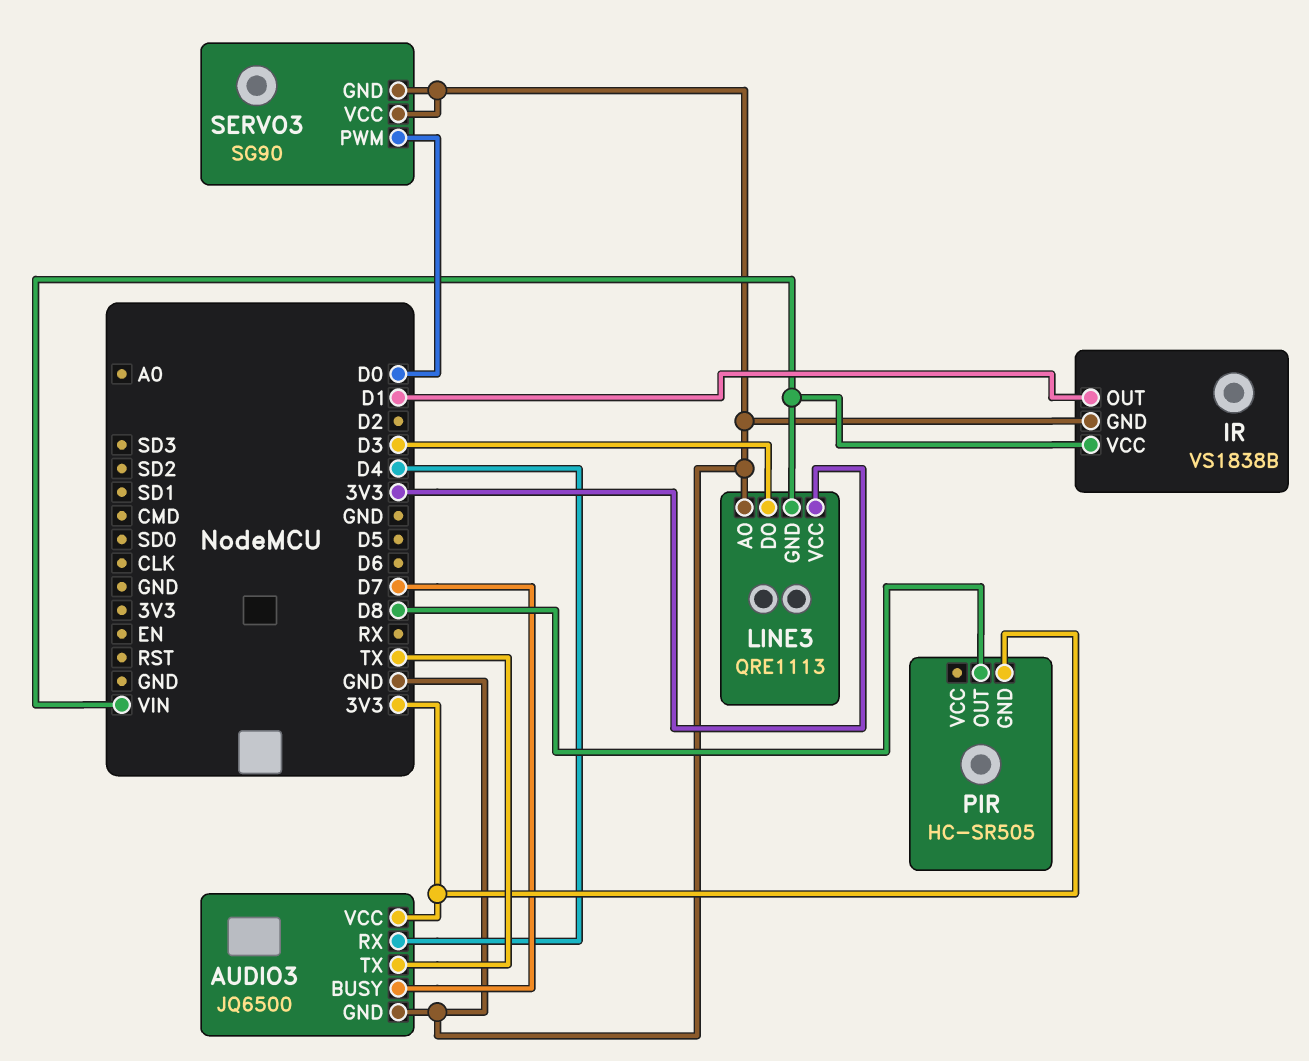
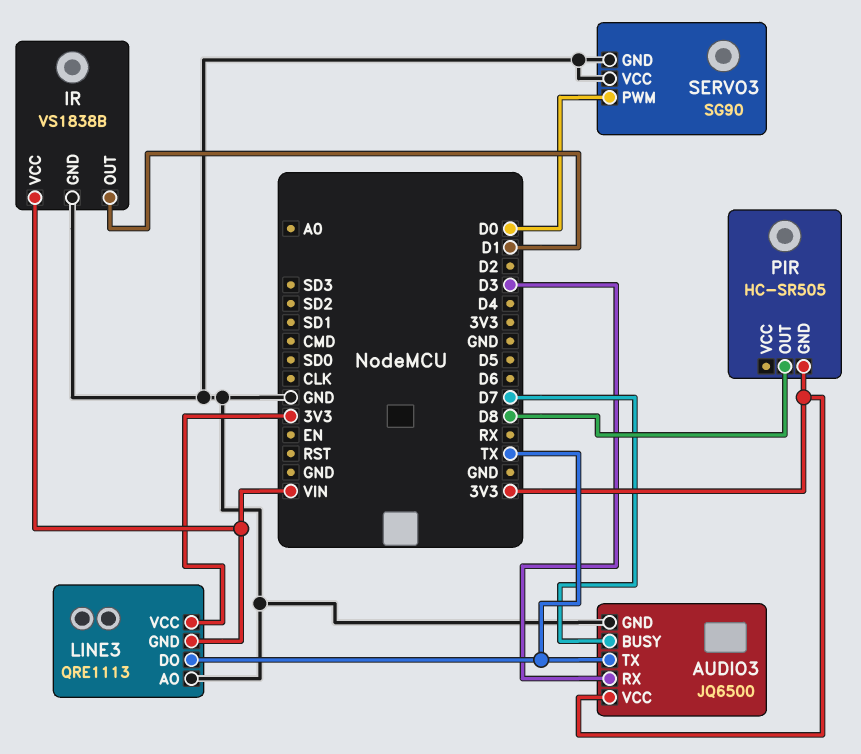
AUDIO3 pin RX: D4 -> D3
LINE3 pin DO: D3 -> TX

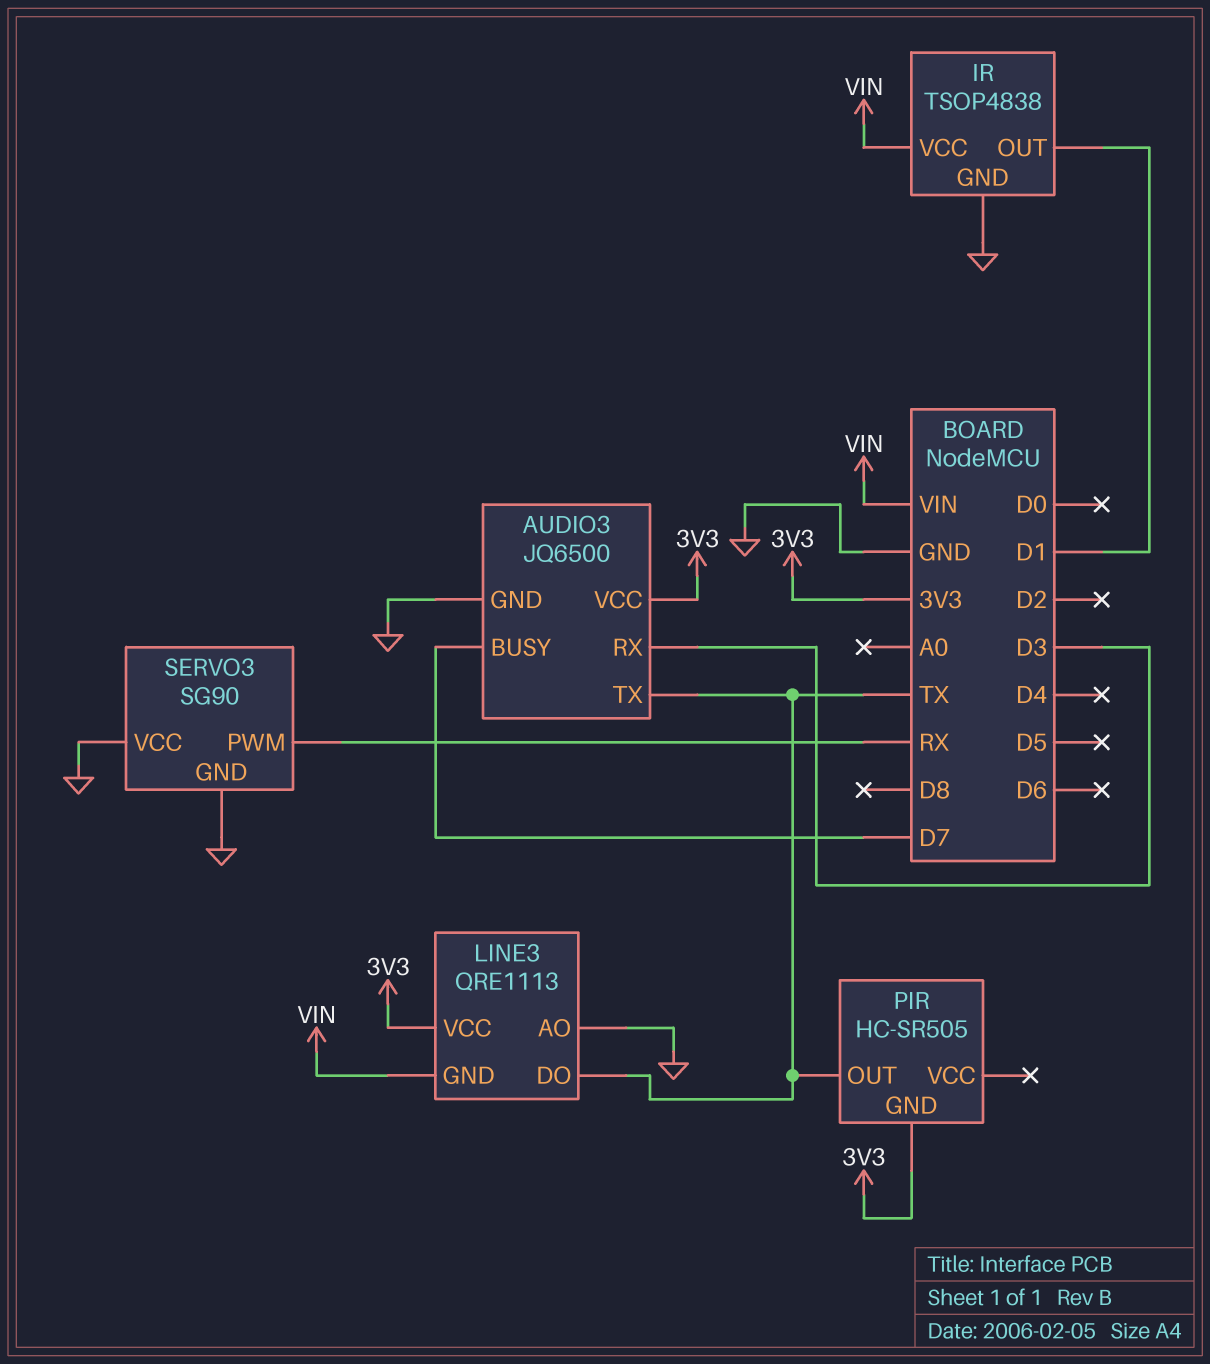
IR: VS1838B -> TSOP4838
PIR pin OUT: D8 -> TX
SERVO3 pin PWM: D0 -> RX

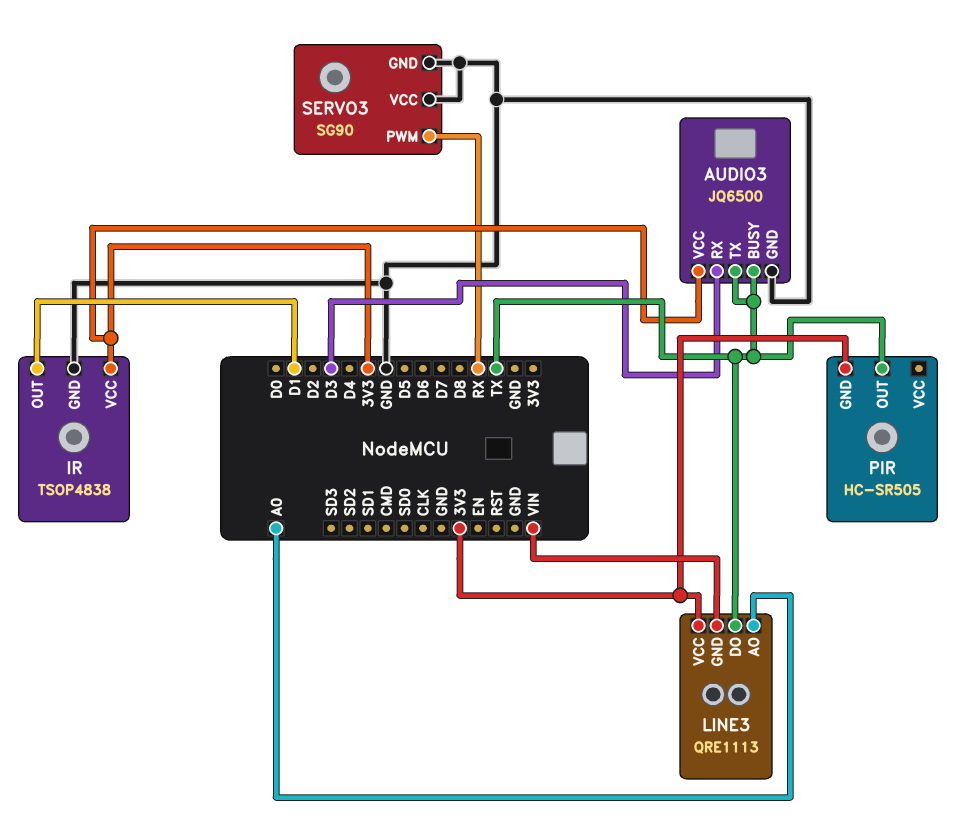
AUDIO3 pin BUSY: D7 -> TX
IR pin VCC: VIN -> 3V3
LINE3 pin AO: GND -> A0

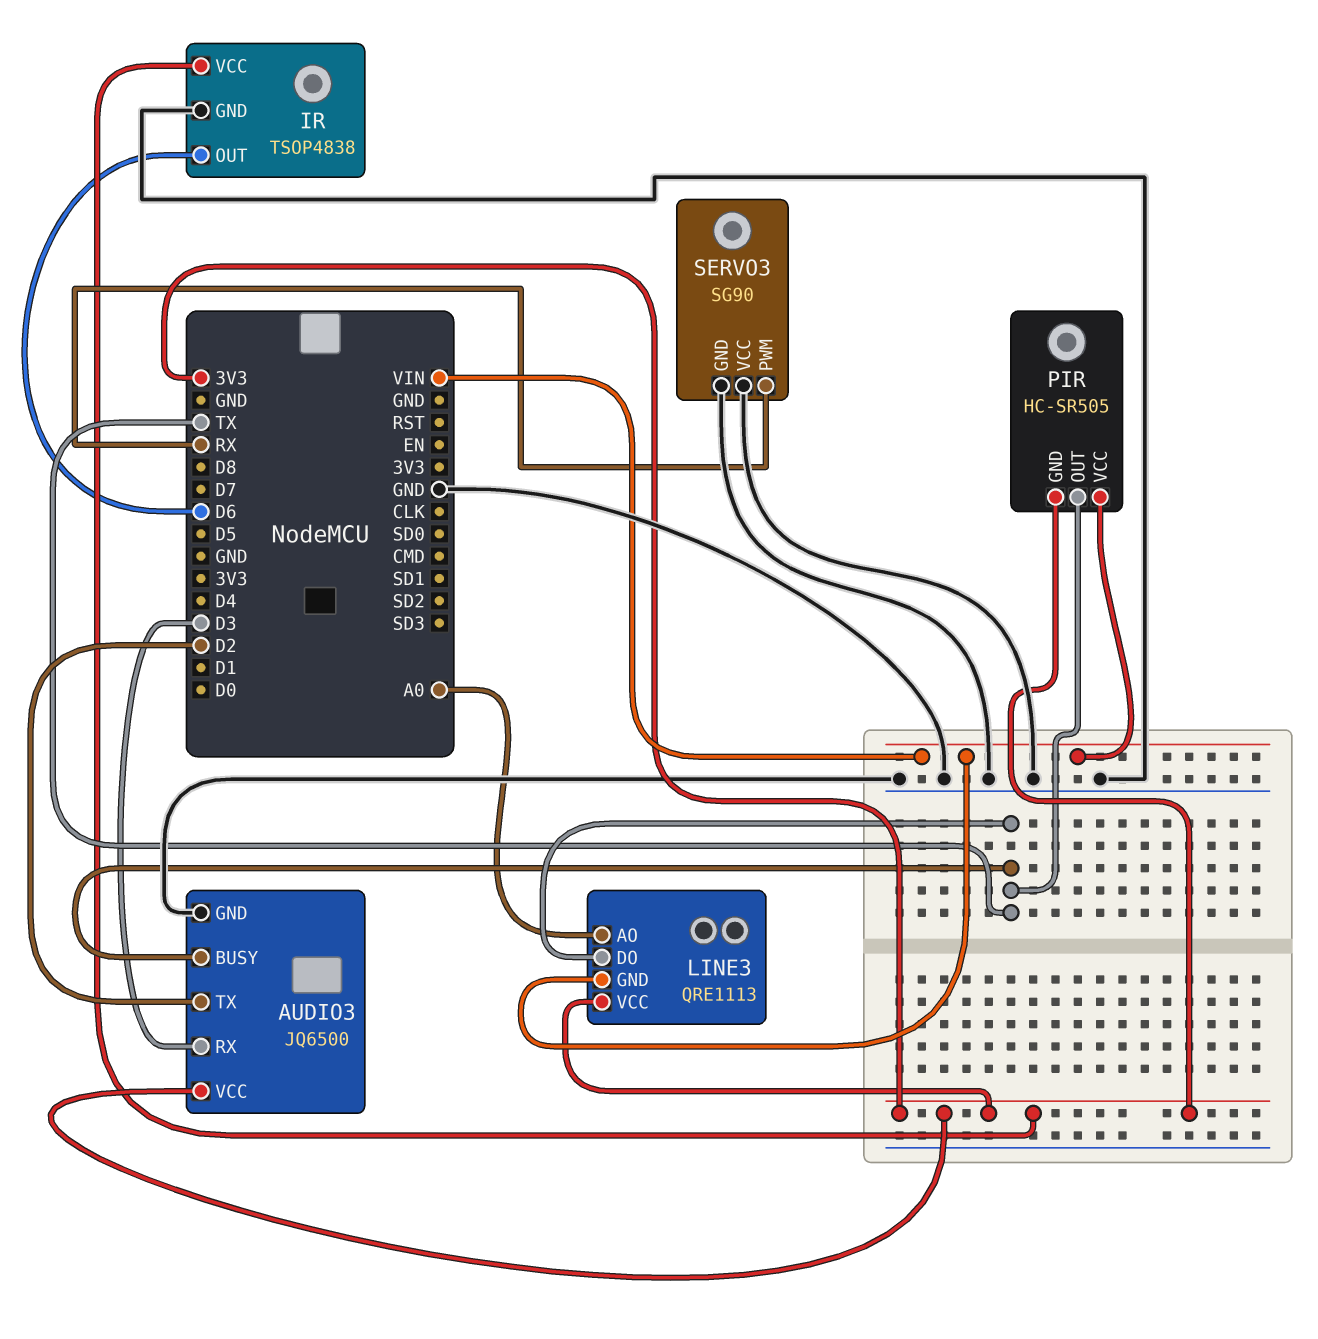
AUDIO3 pin TX: TX -> D2
IR pin OUT: D1 -> D6
PIR pin VCC: none -> VIN

